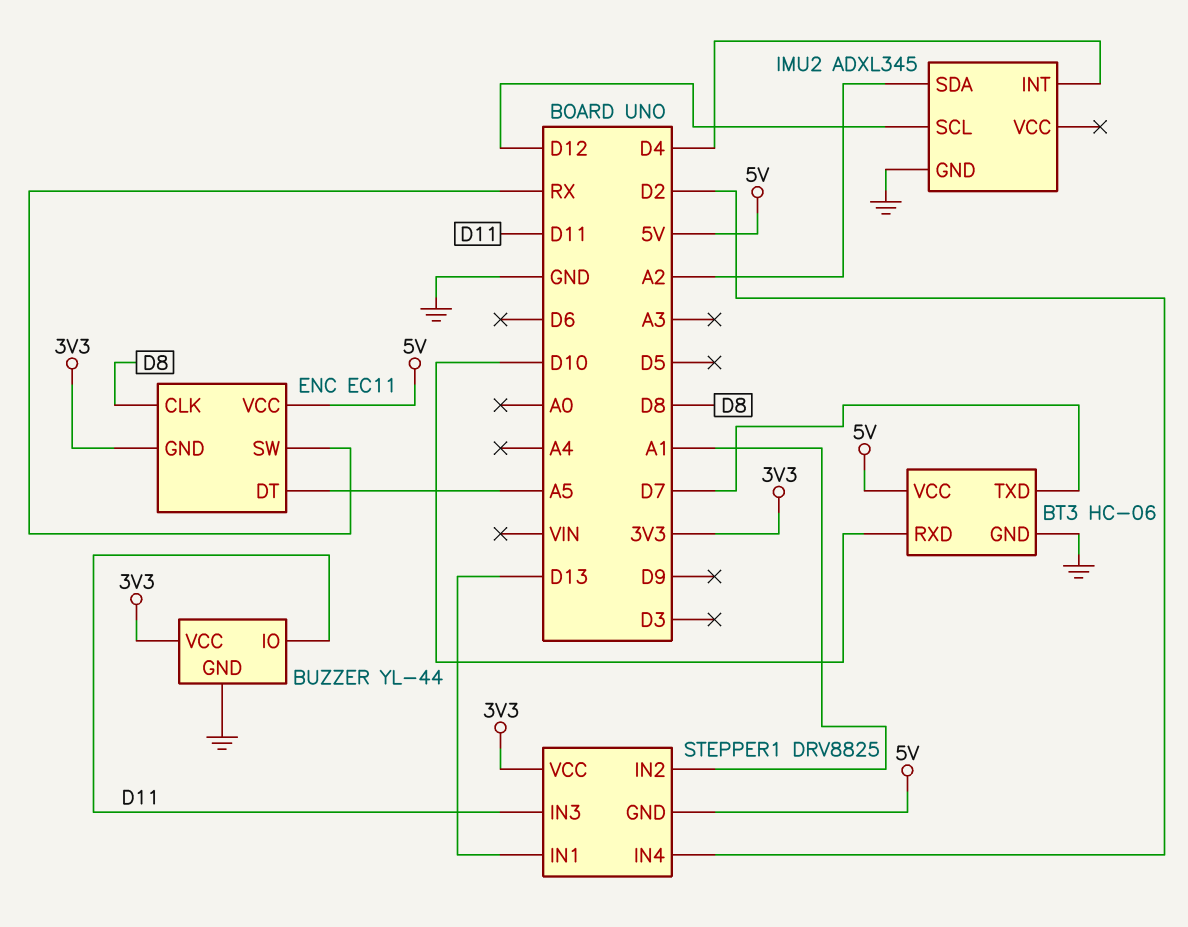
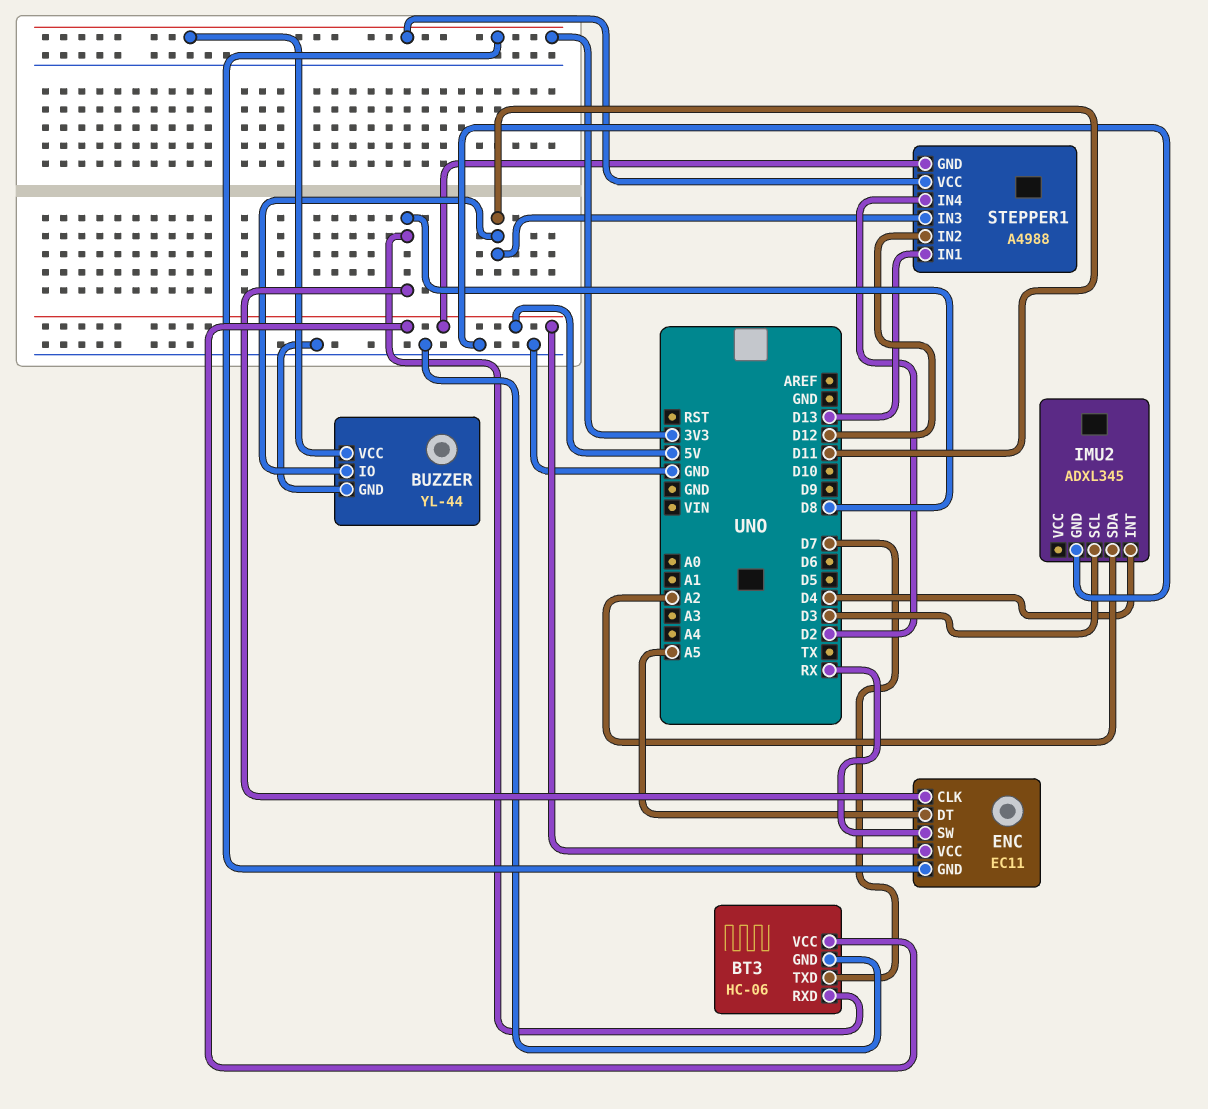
BT3 pin RXD: D10 -> D8
IMU2 pin SCL: D12 -> D3
STEPPER1: DRV8825 -> A4988
STEPPER1 pin IN2: A1 -> D12

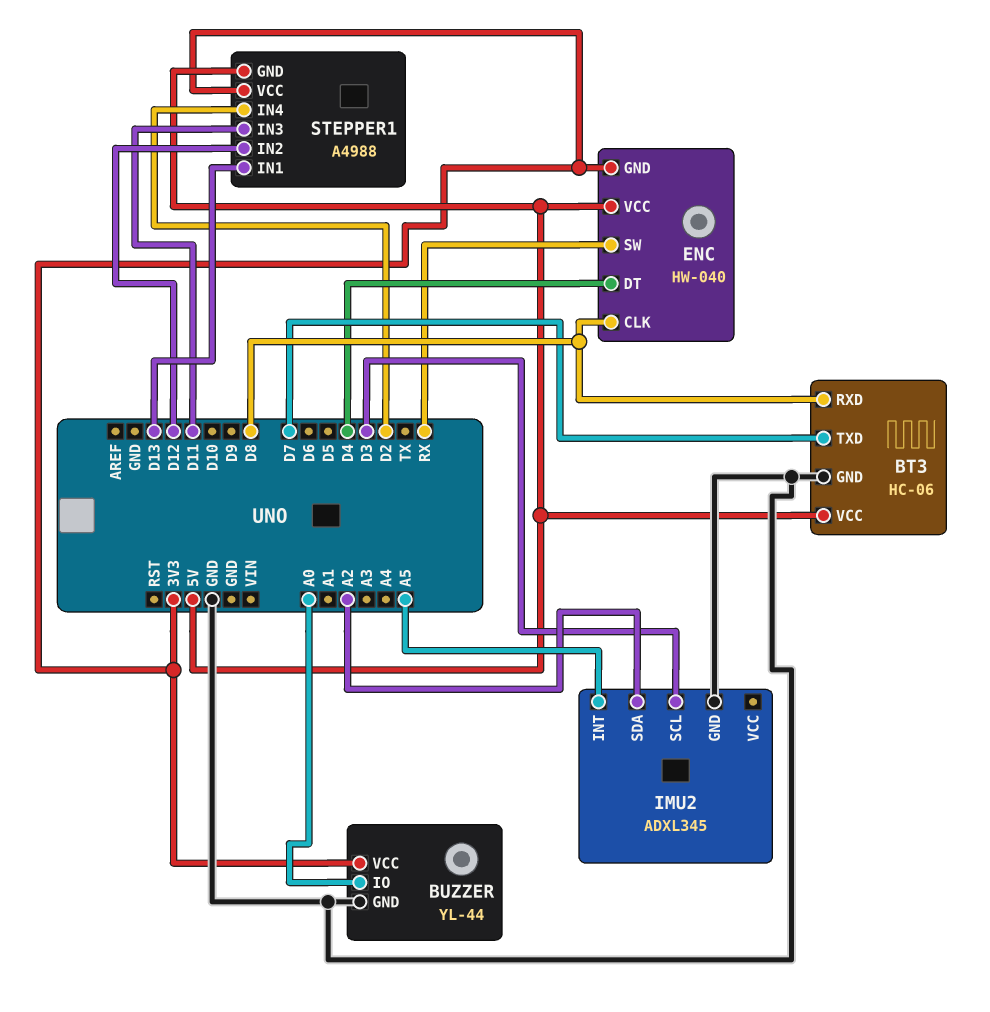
BUZZER pin IO: D11 -> A0
ENC: EC11 -> HW-040
ENC pin DT: A5 -> D4
IMU2 pin INT: D4 -> A5

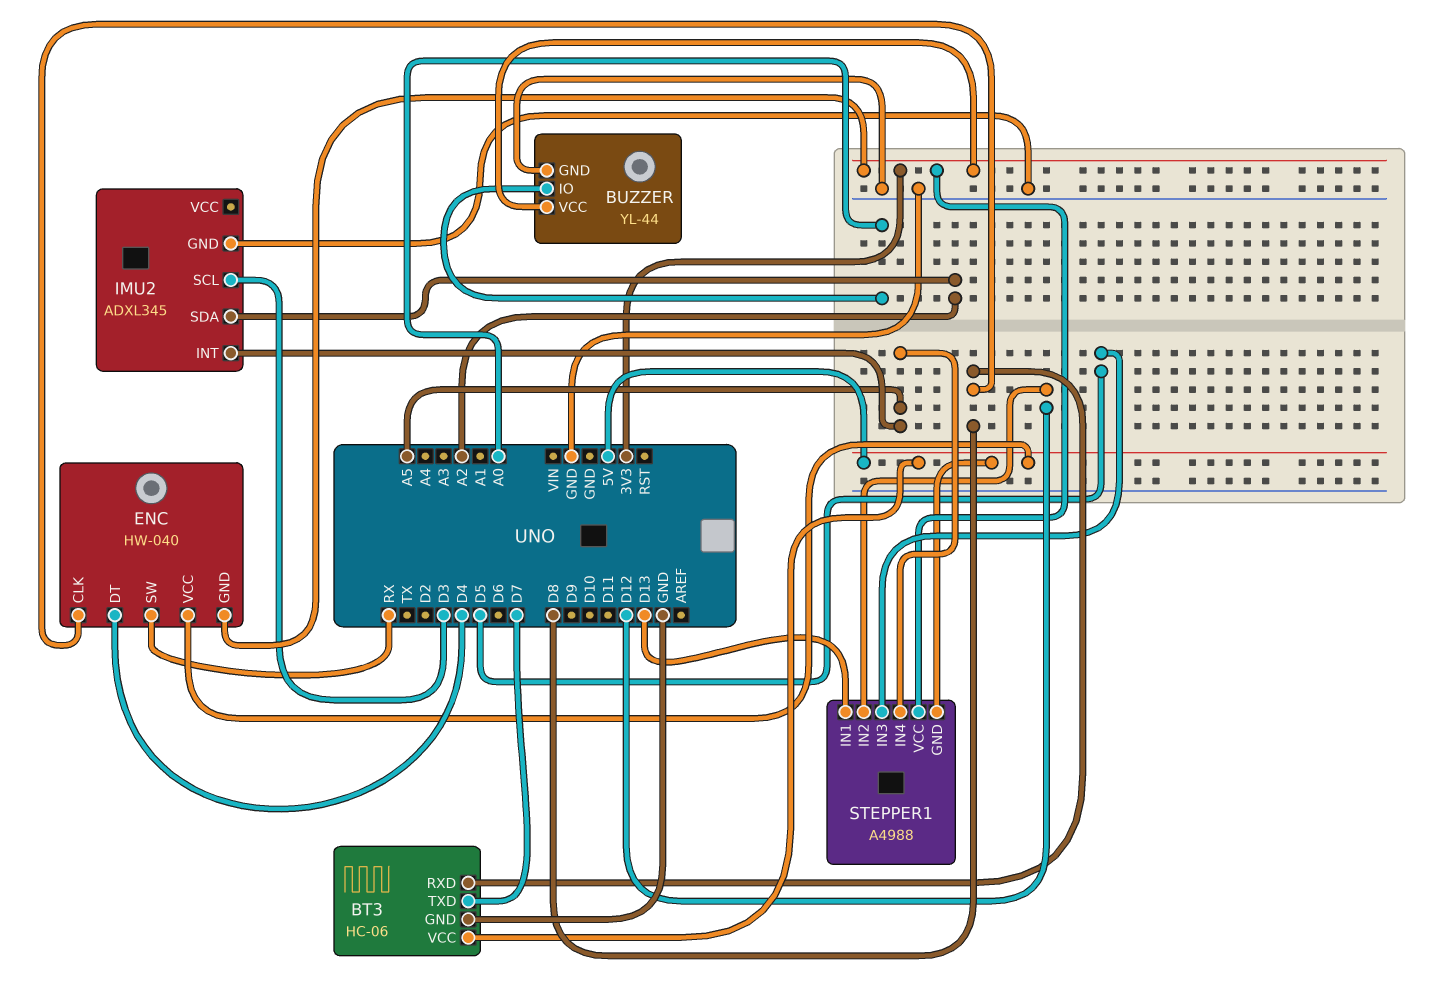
STEPPER1 pin IN3: D11 -> D5
STEPPER1 pin IN4: D2 -> A5

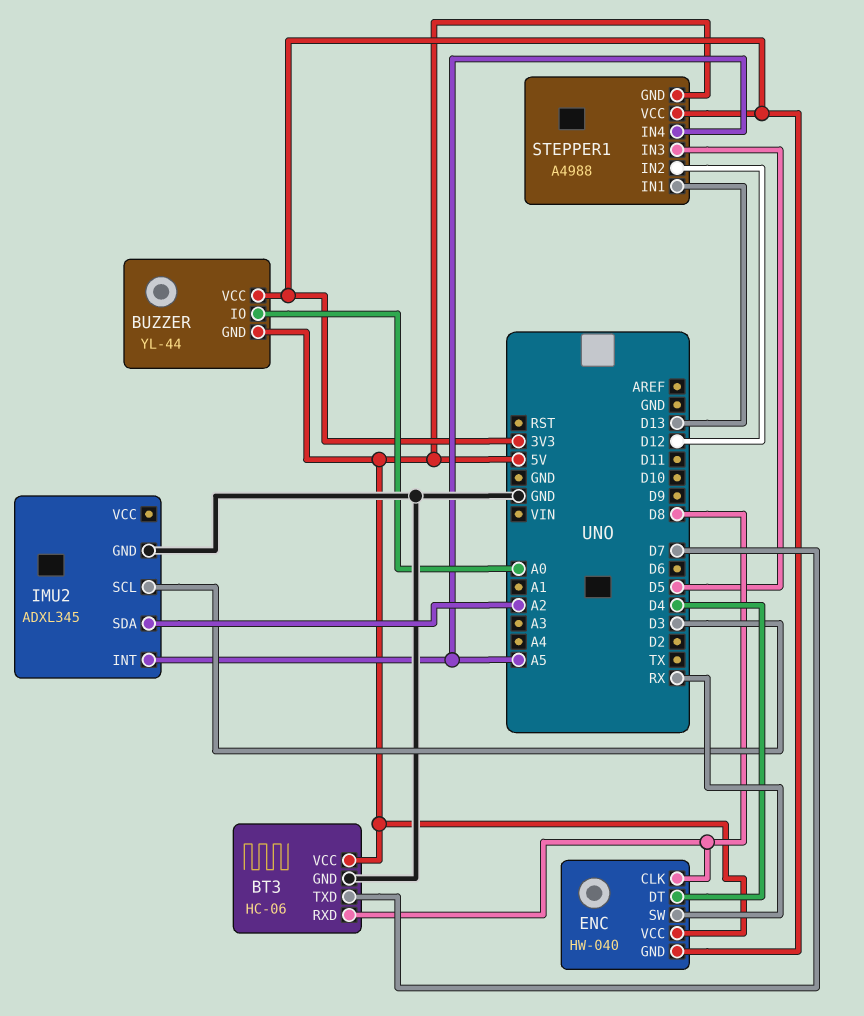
BUZZER pin GND: GND -> 5V

